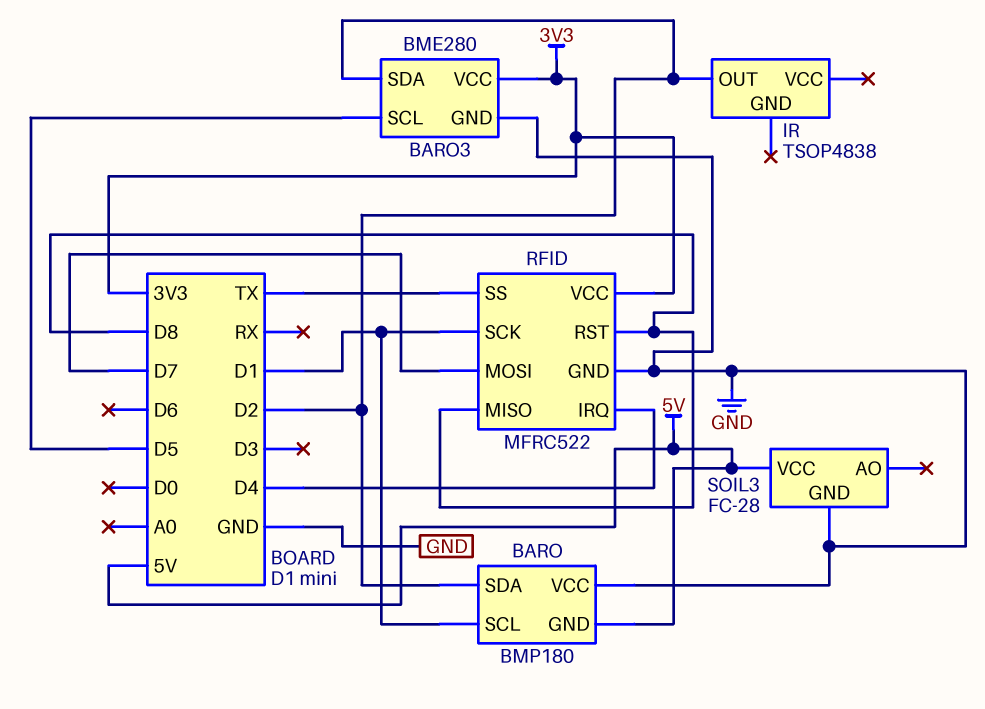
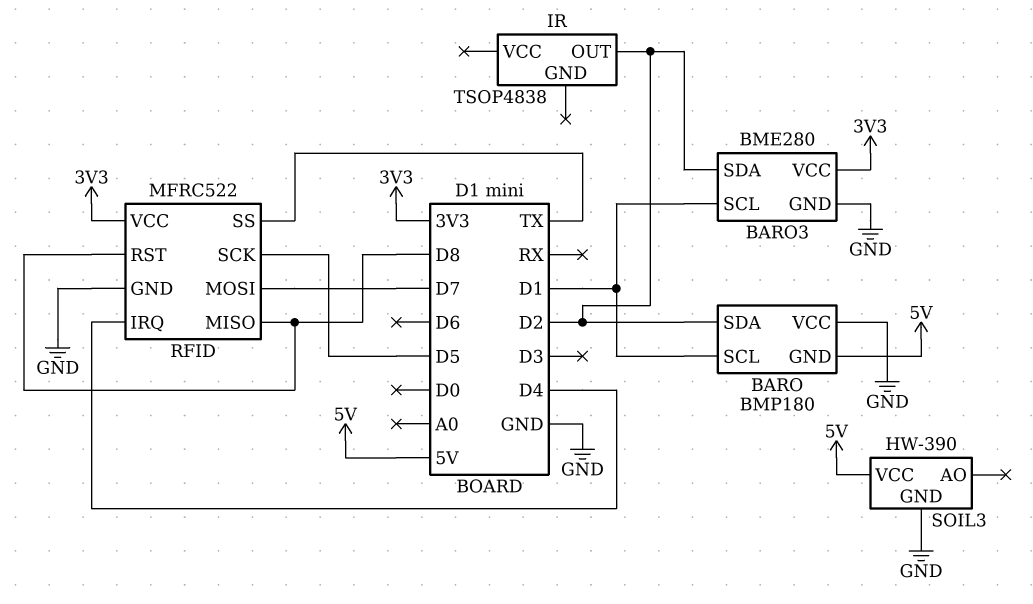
BARO3 pin SCL: D5 -> D1
RFID pin SCK: D1 -> D5
SOIL3: FC-28 -> HW-390

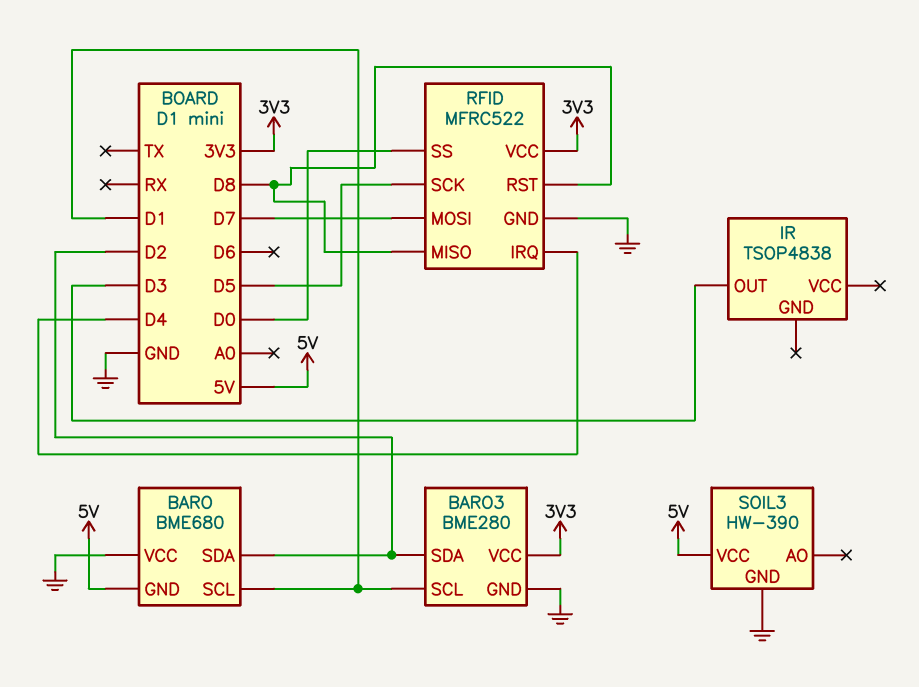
BARO: BMP180 -> BME680
IR pin OUT: D2 -> D3
RFID pin SS: TX -> D0

